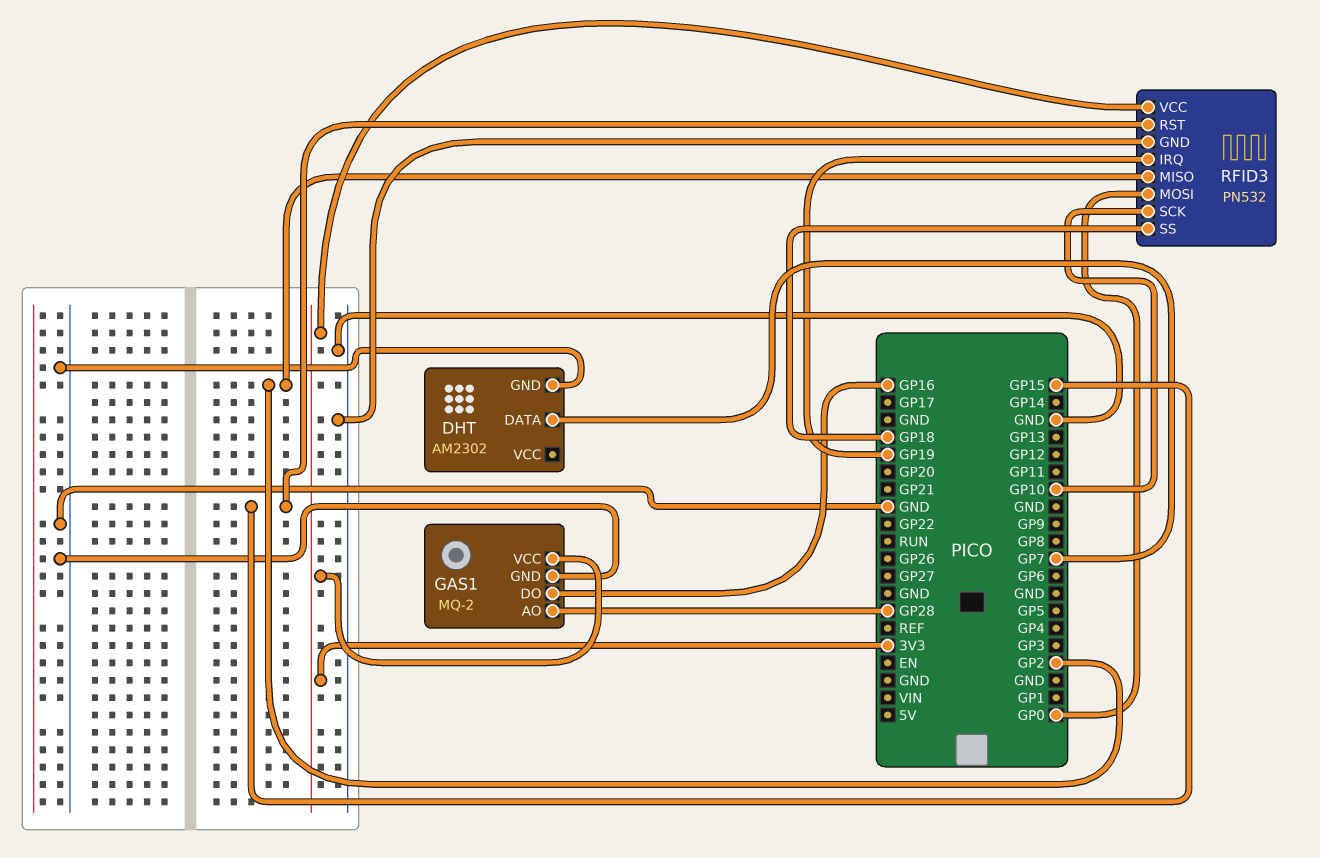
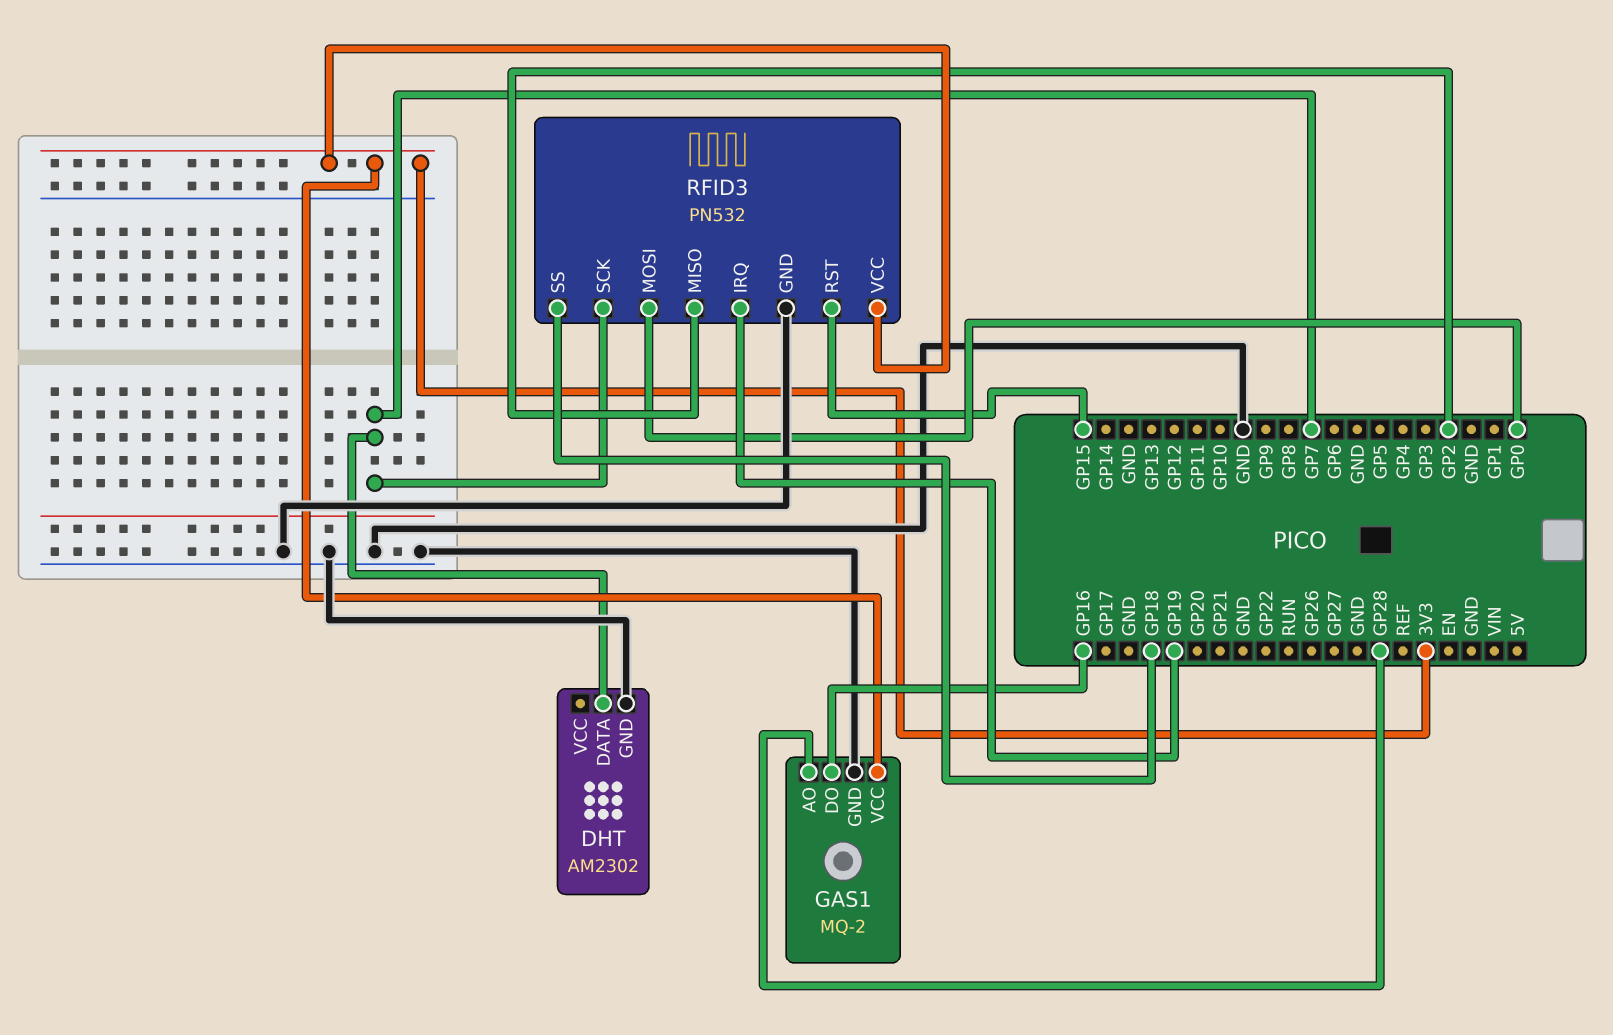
RFID3 pin SCK: GP10 -> GP7

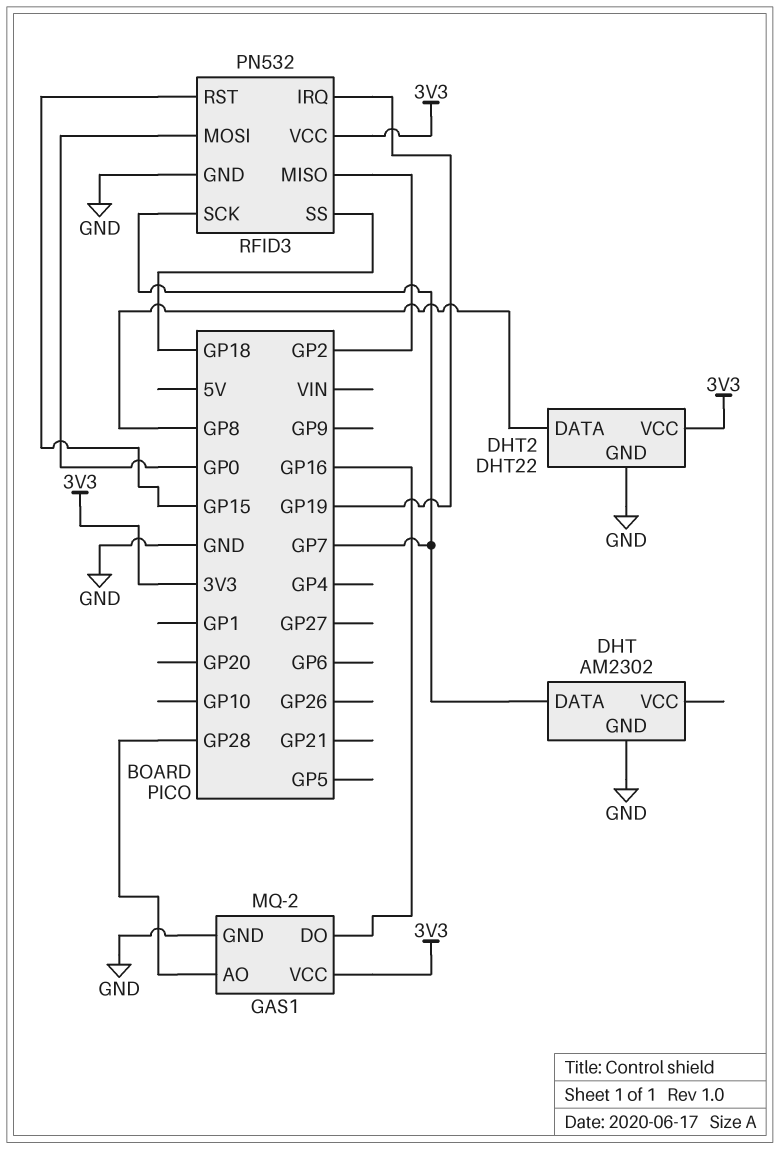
DHT2: none -> DHT22
DHT2 pin DATA: none -> GP8
DHT2 pin GND: none -> GND
DHT2 pin VCC: none -> 3V3

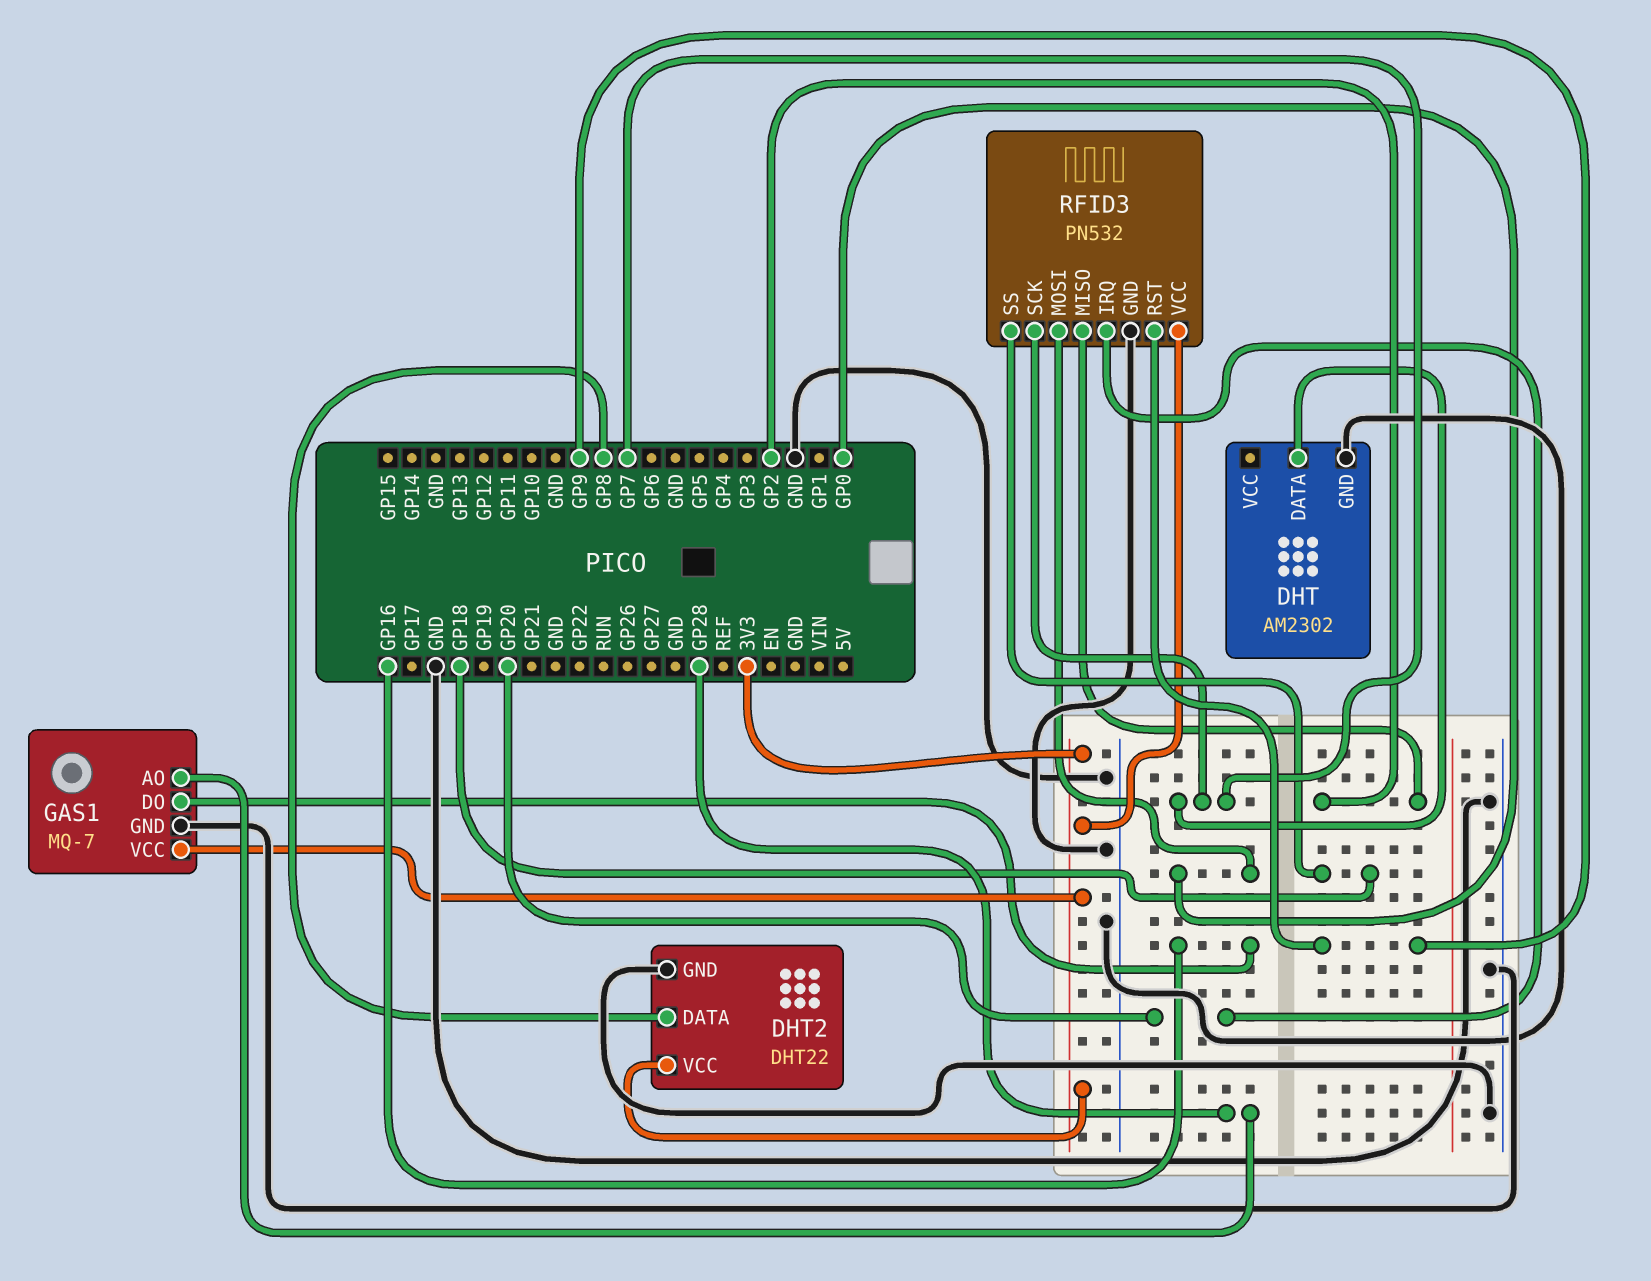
GAS1: MQ-2 -> MQ-7
RFID3 pin IRQ: GP19 -> GP20
RFID3 pin RST: GP15 -> GP9

